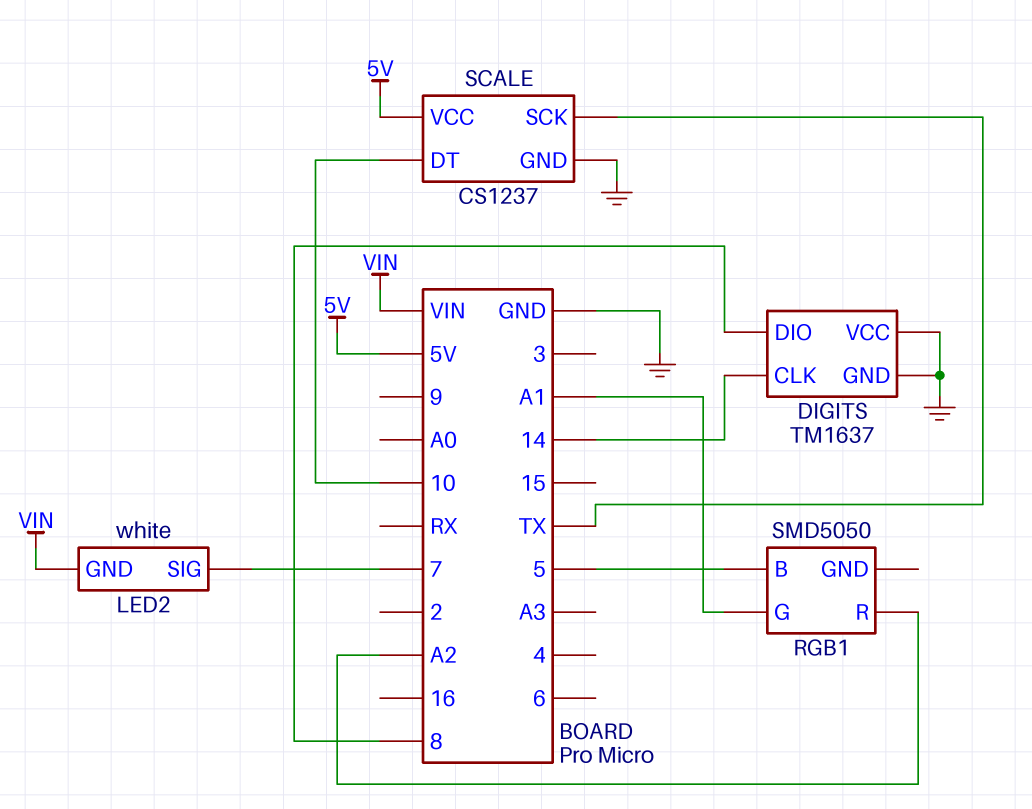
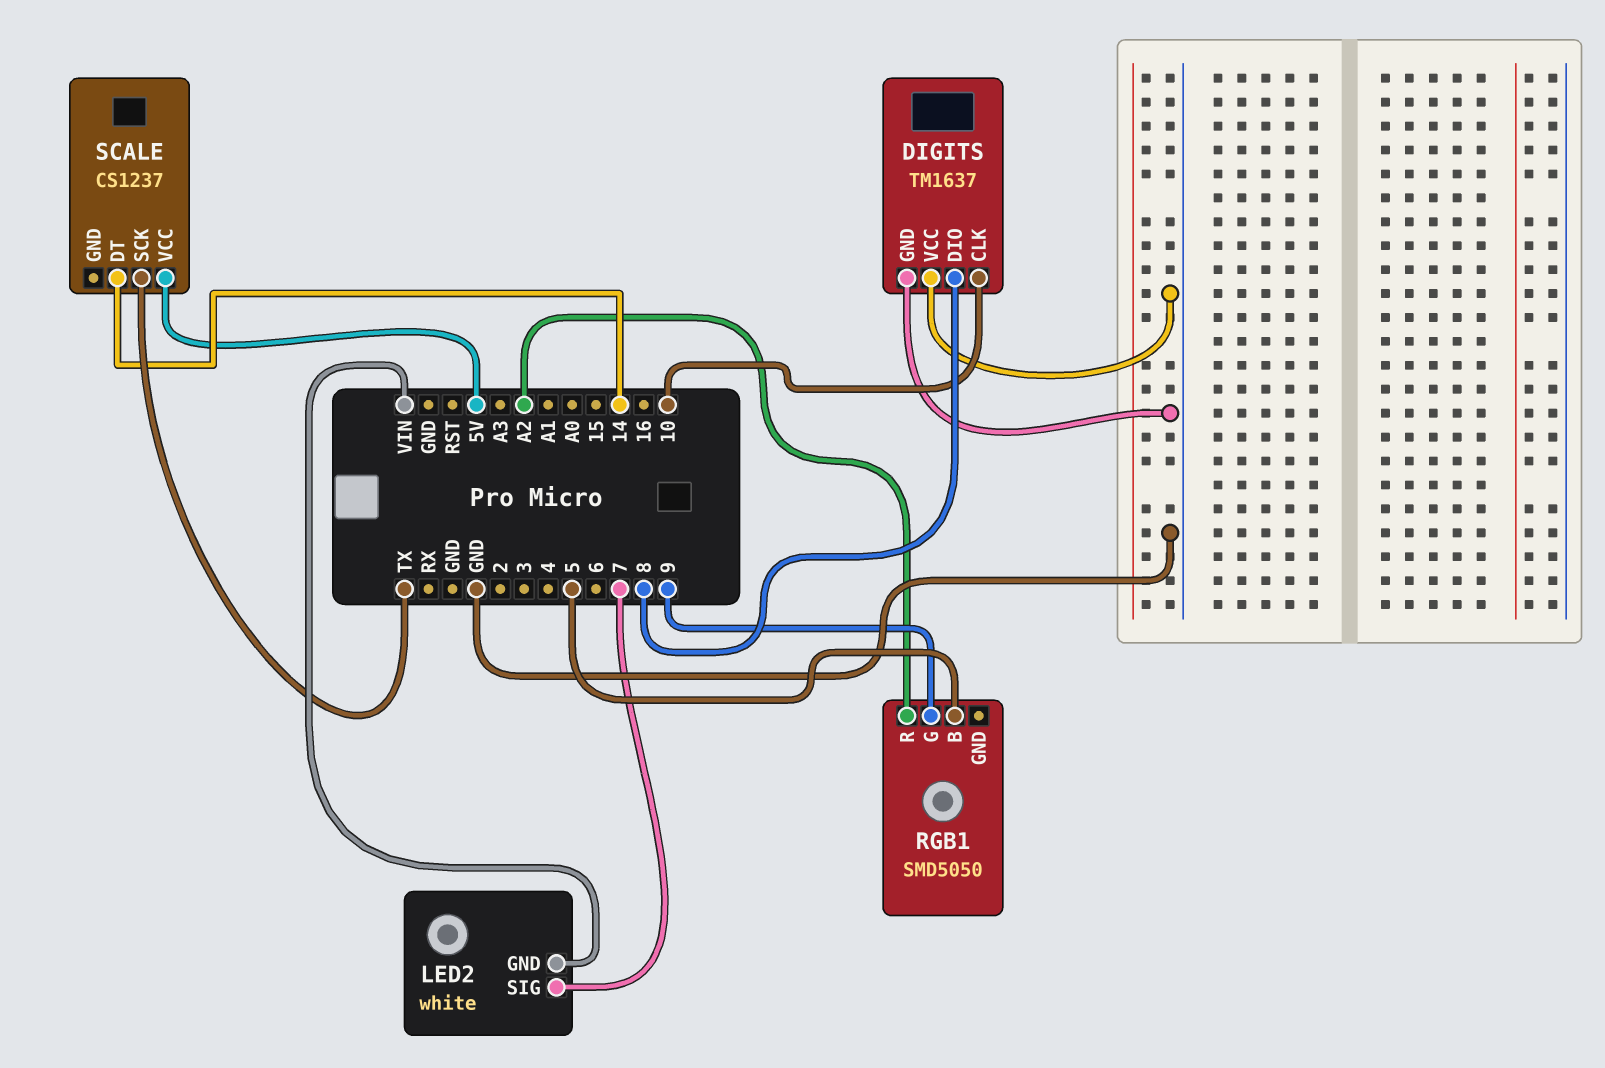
DIGITS pin CLK: 14 -> 10
RGB1 pin G: A1 -> 9
SCALE pin DT: 10 -> 14
SCALE pin GND: GND -> none

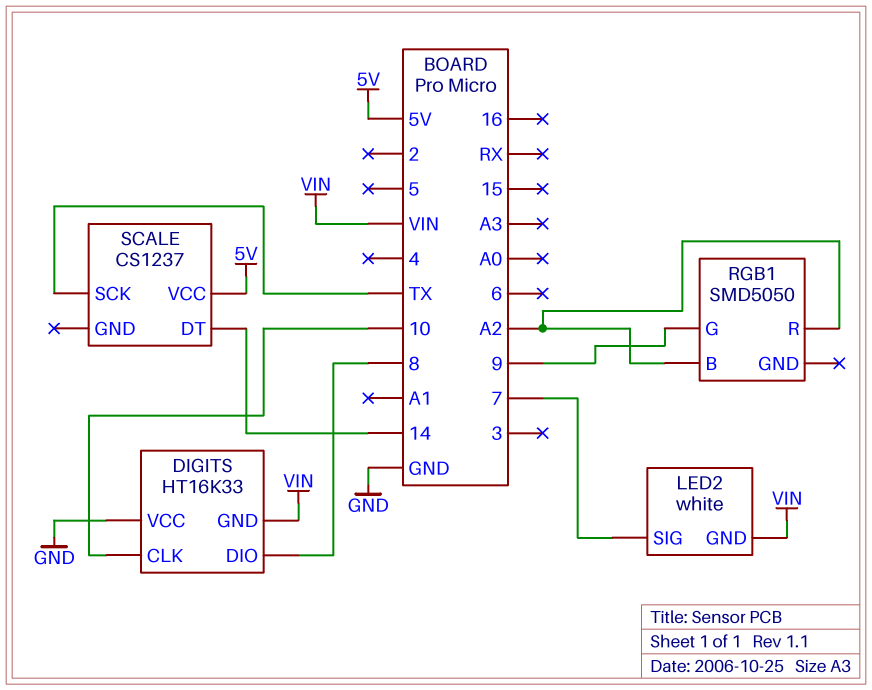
DIGITS: TM1637 -> HT16K33
DIGITS pin GND: GND -> VIN
RGB1 pin B: 5 -> A2

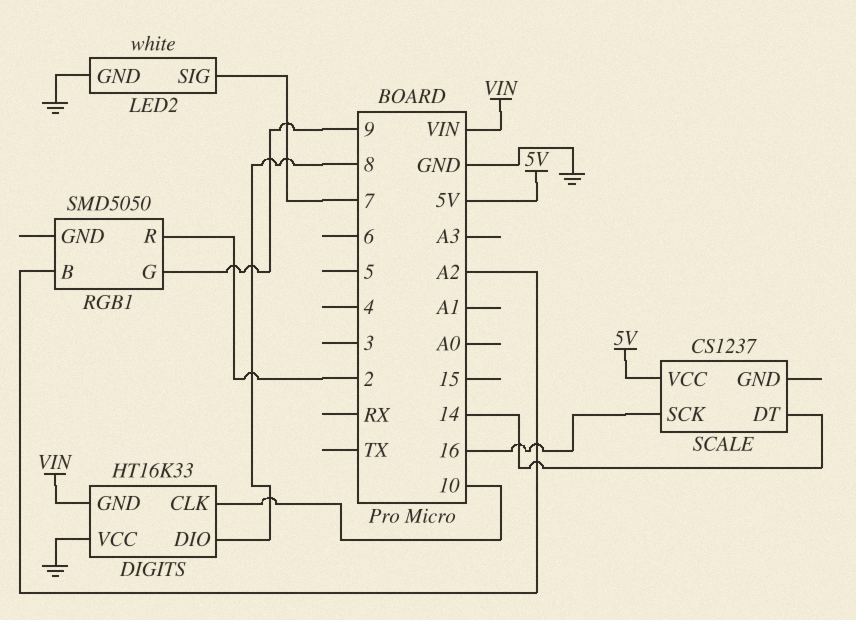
LED2 pin GND: VIN -> GND
RGB1 pin R: A2 -> 2
SCALE pin SCK: TX -> 16

